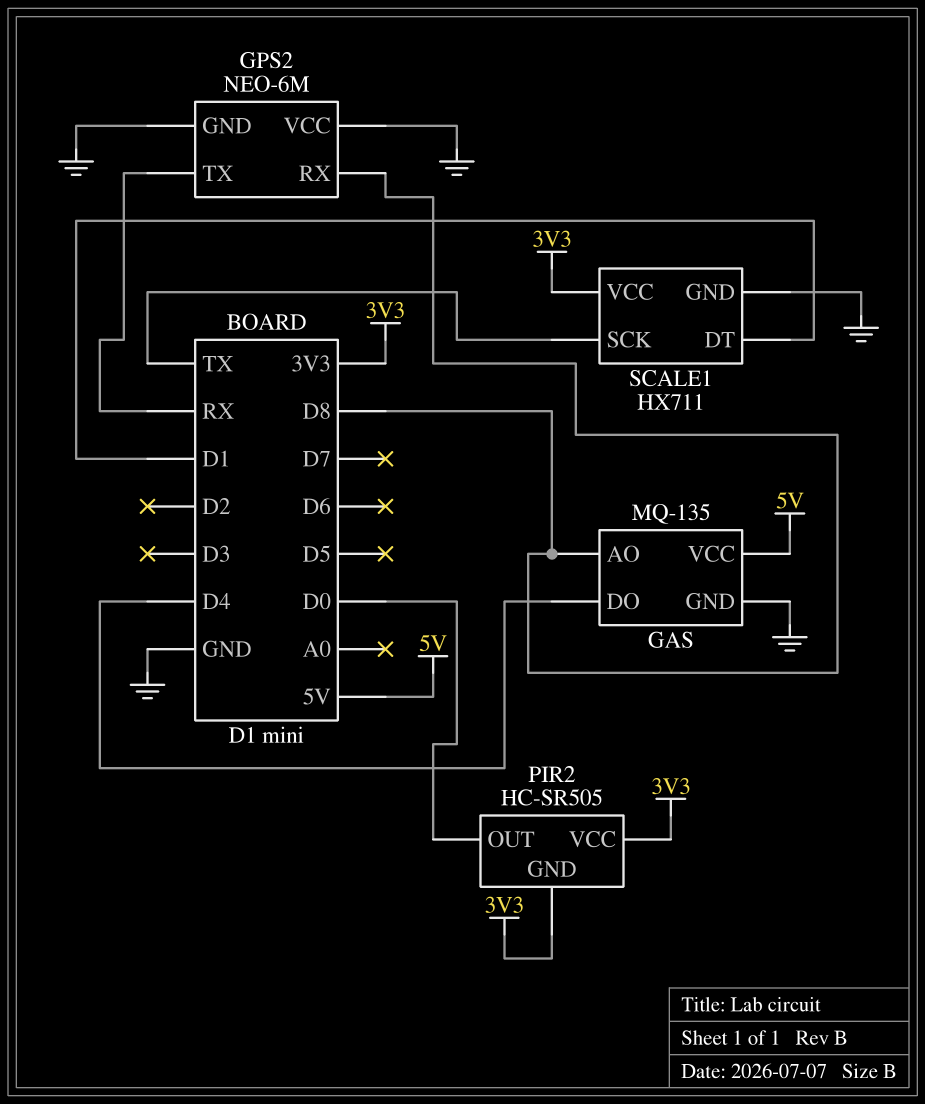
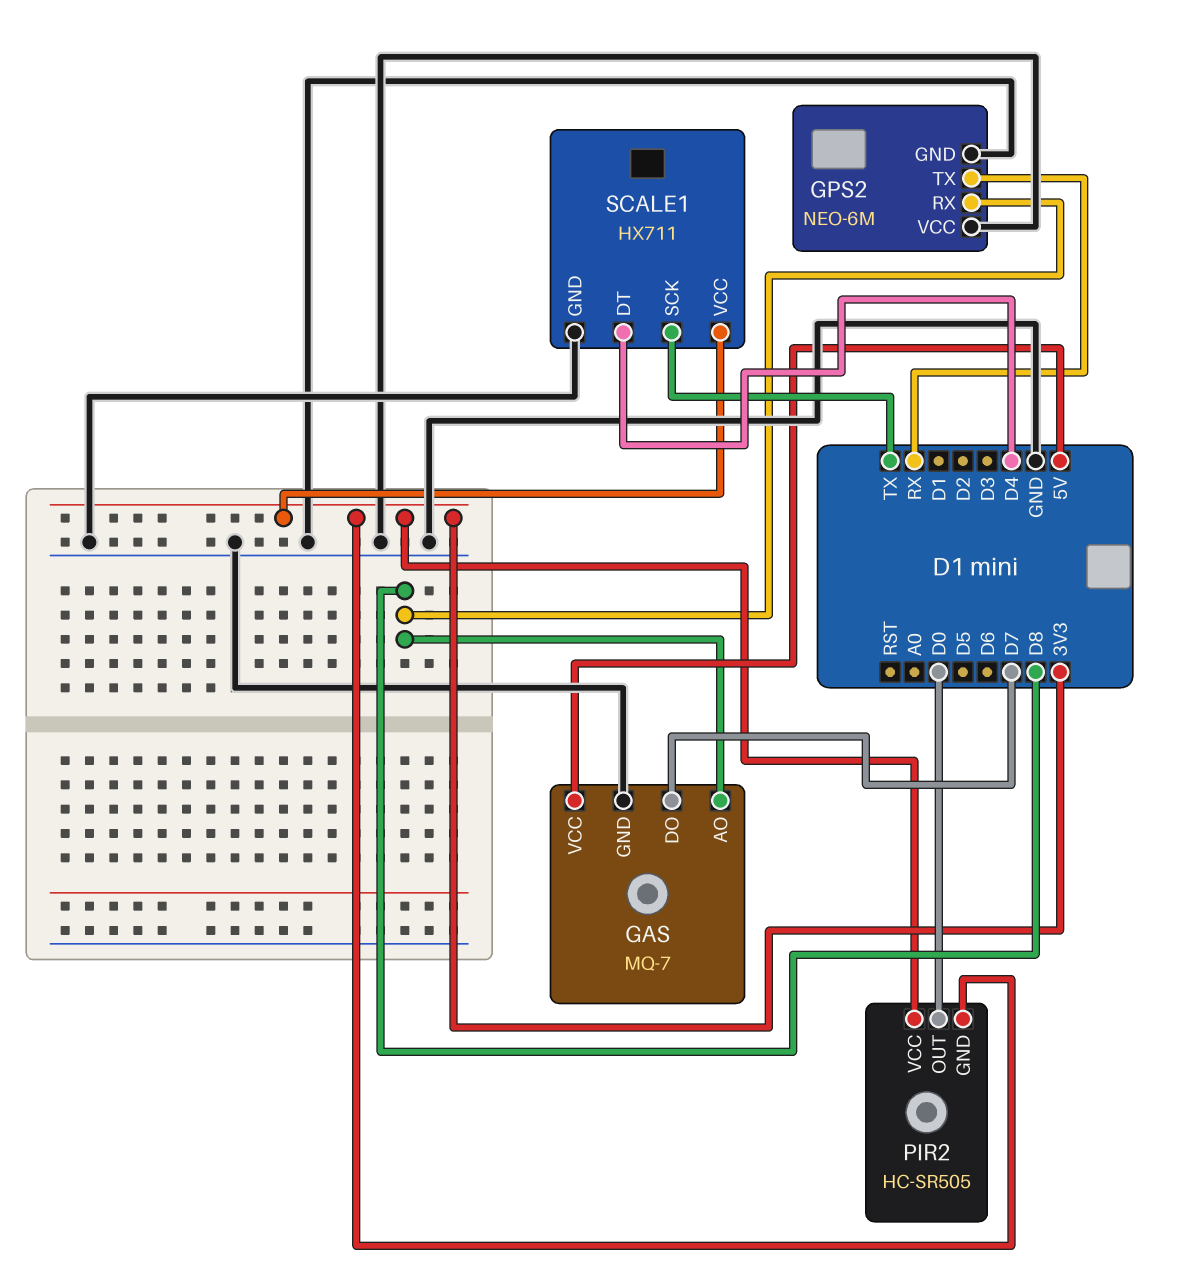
GAS: MQ-135 -> MQ-7
GAS pin DO: D4 -> D7
SCALE1 pin DT: D1 -> D4

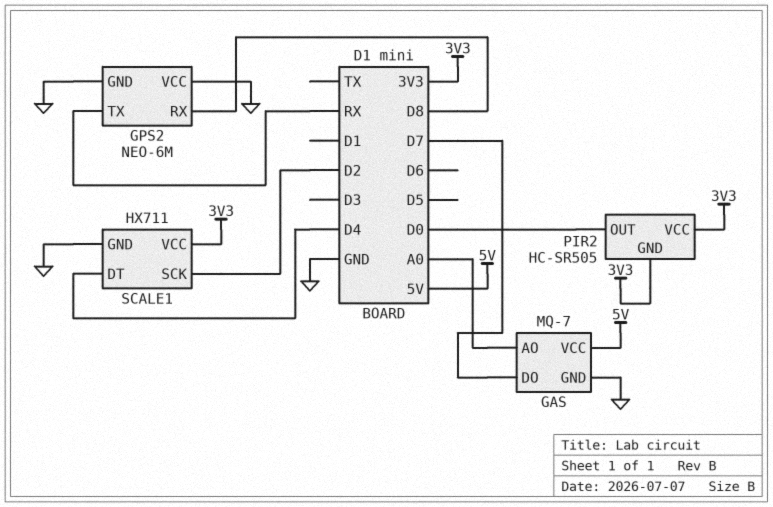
GAS pin AO: D8 -> A0
SCALE1 pin SCK: TX -> D2

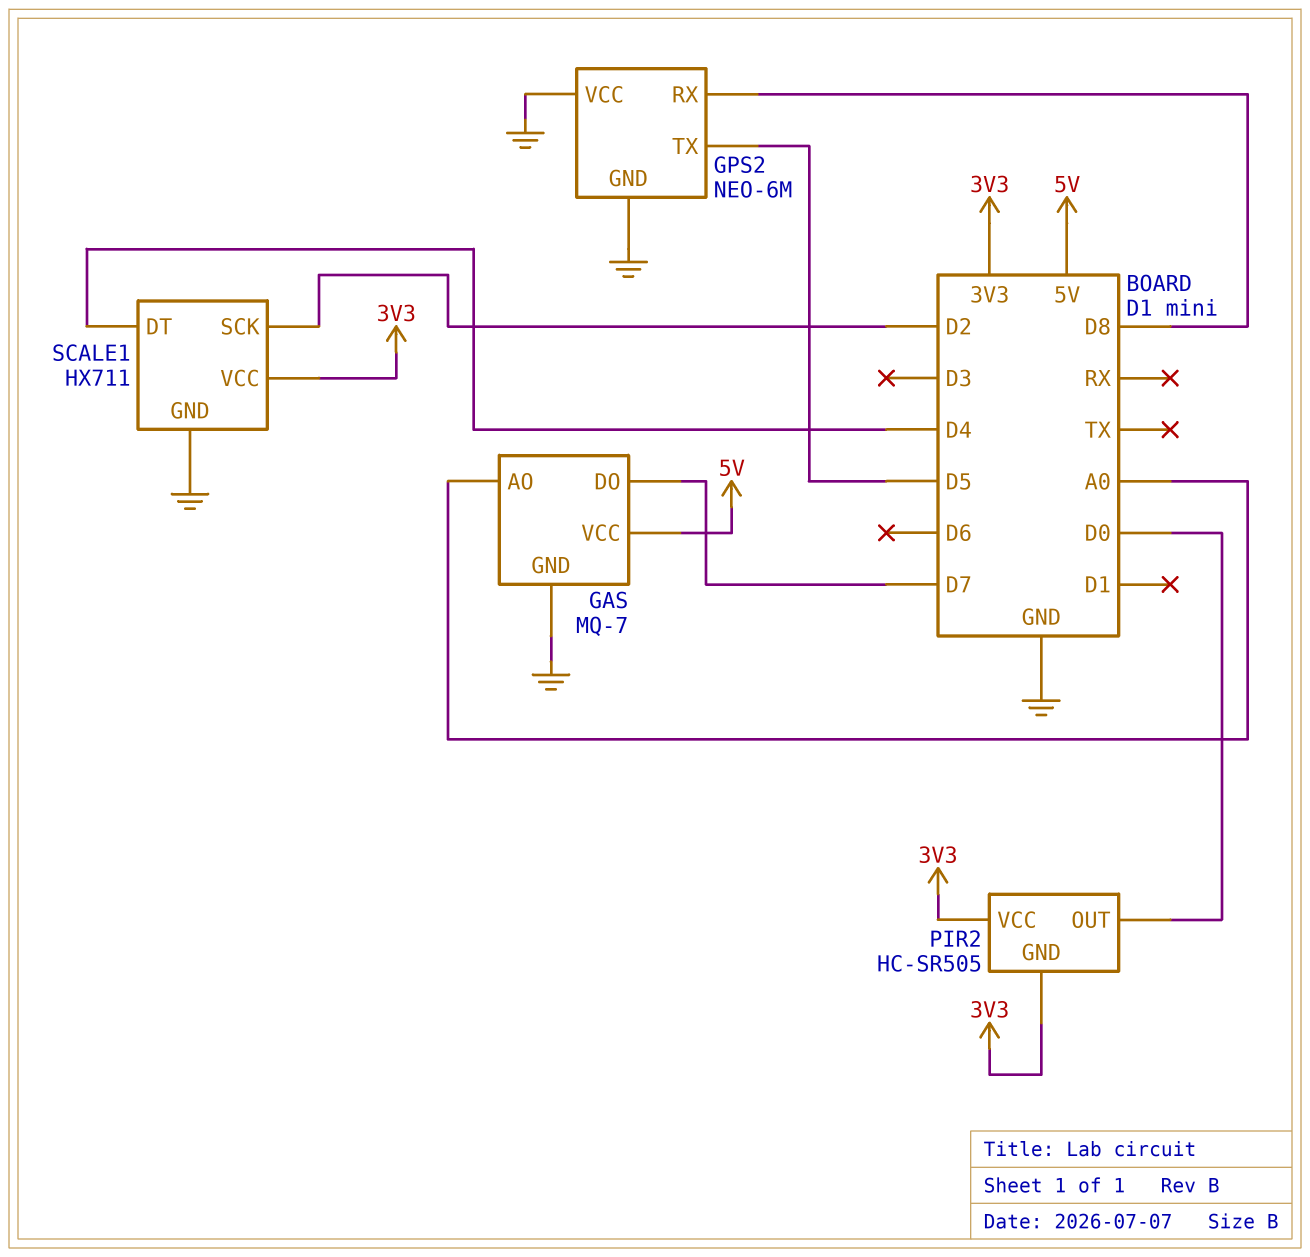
GPS2 pin TX: RX -> D5

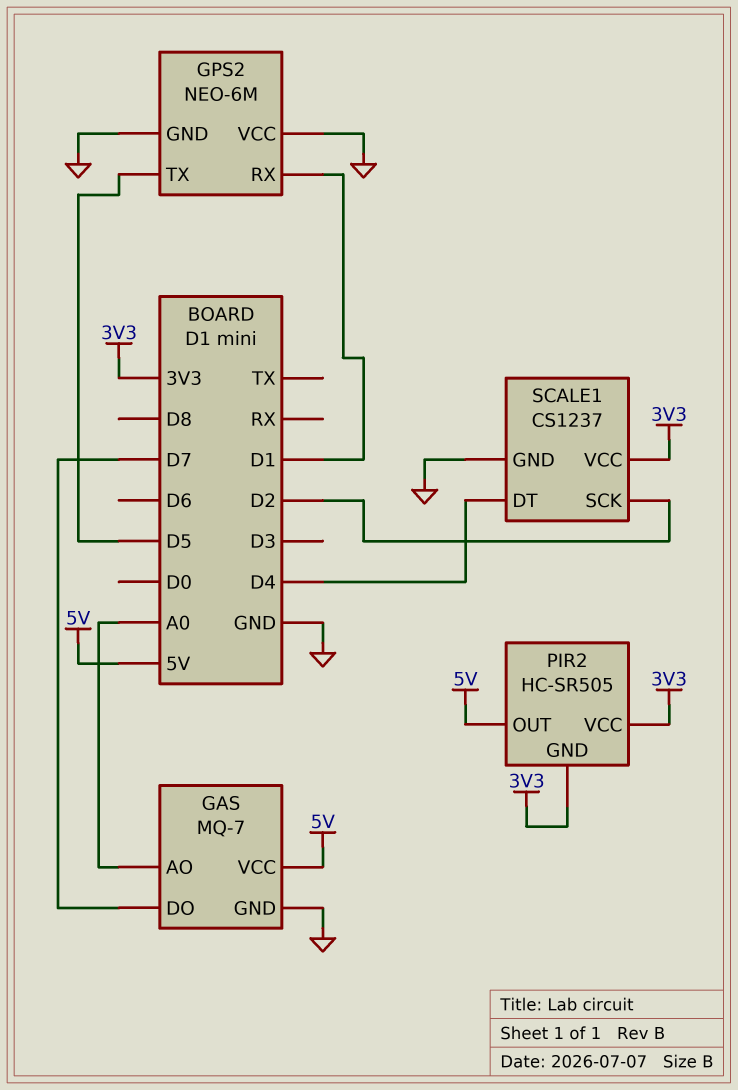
GPS2 pin RX: D8 -> D1
PIR2 pin OUT: D0 -> 5V
SCALE1: HX711 -> CS1237

